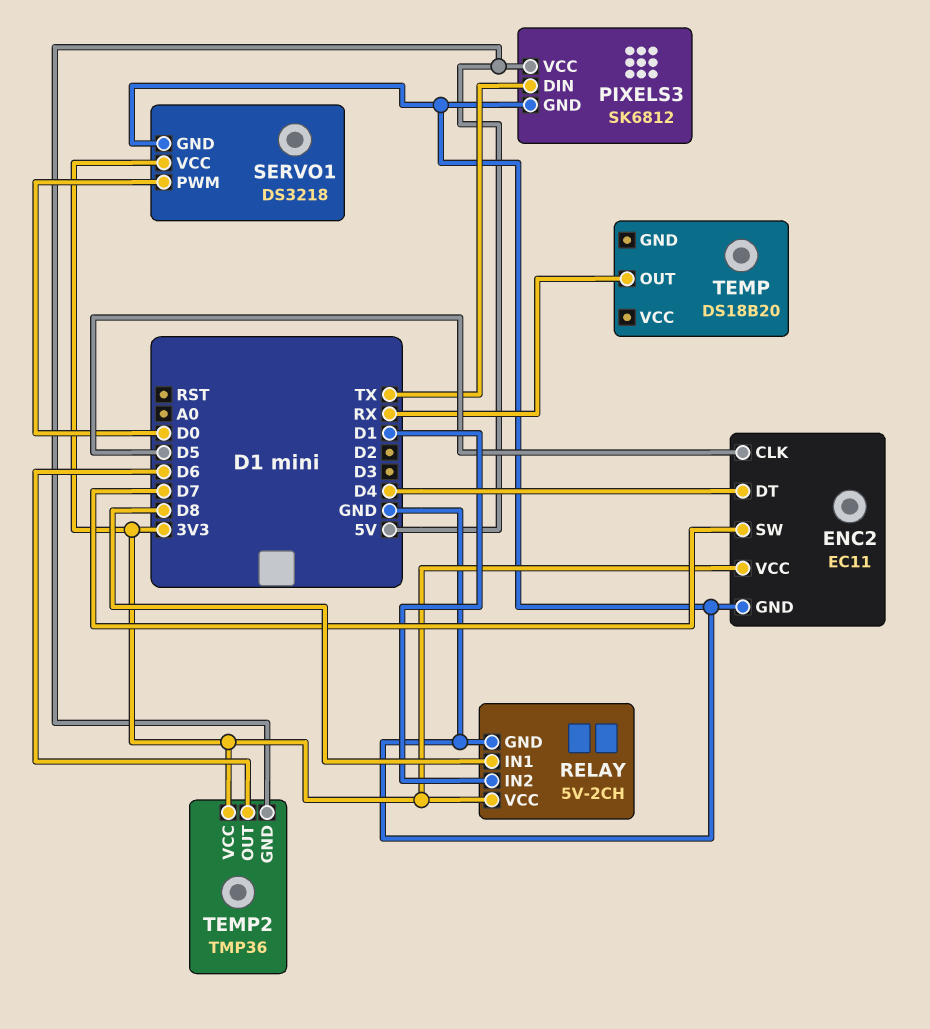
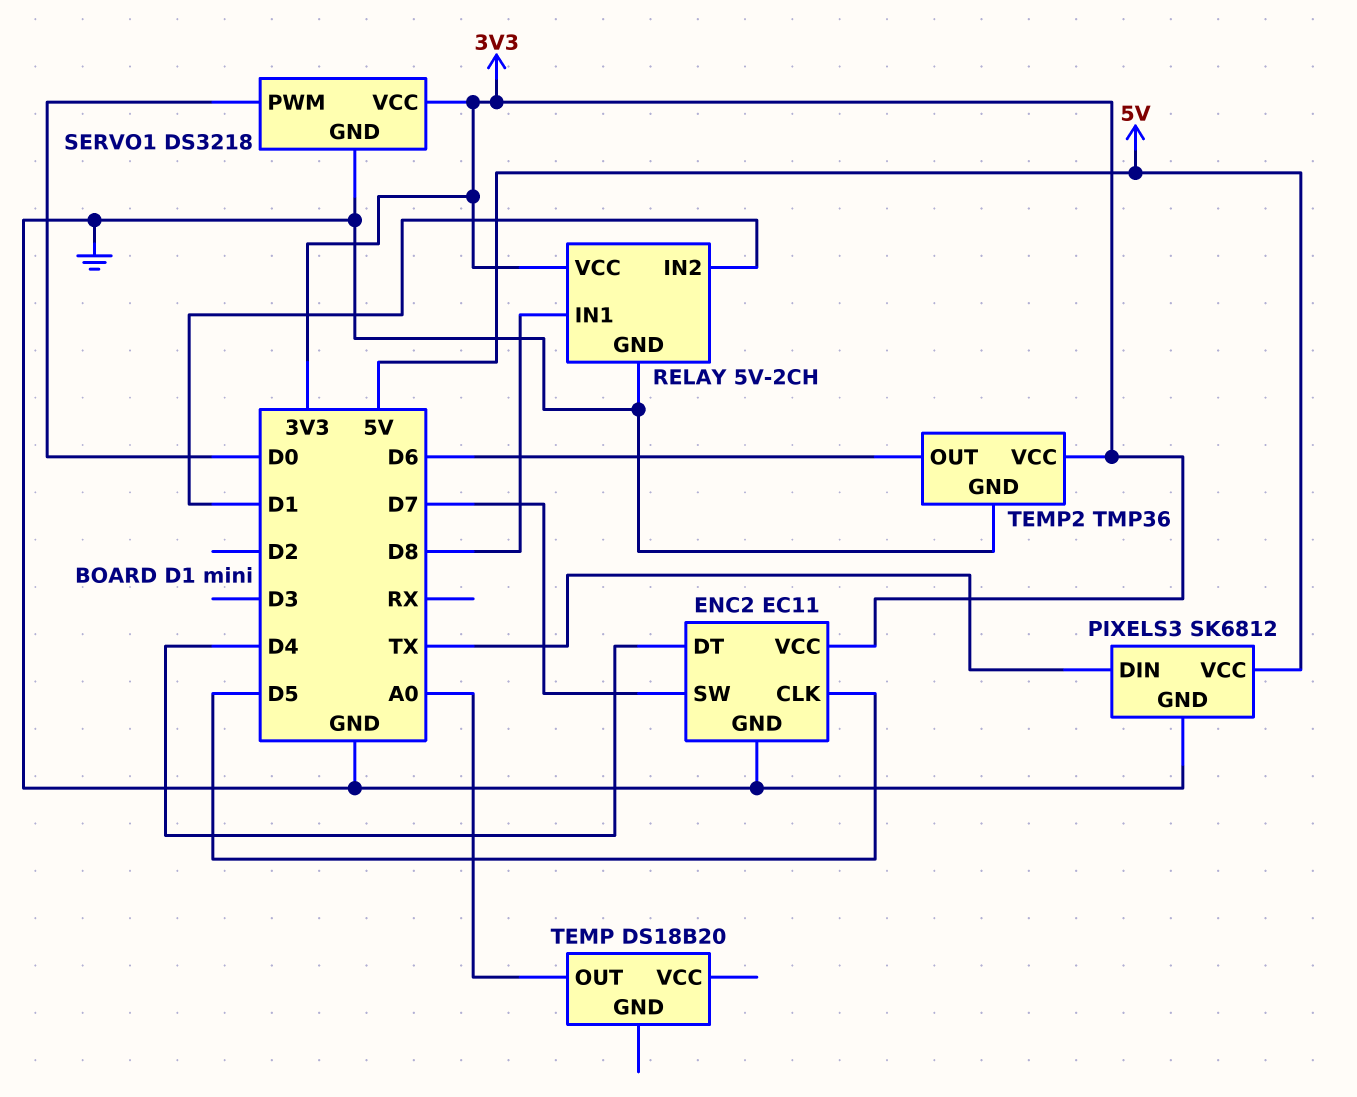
TEMP pin OUT: RX -> A0
TEMP2 pin GND: 5V -> GND

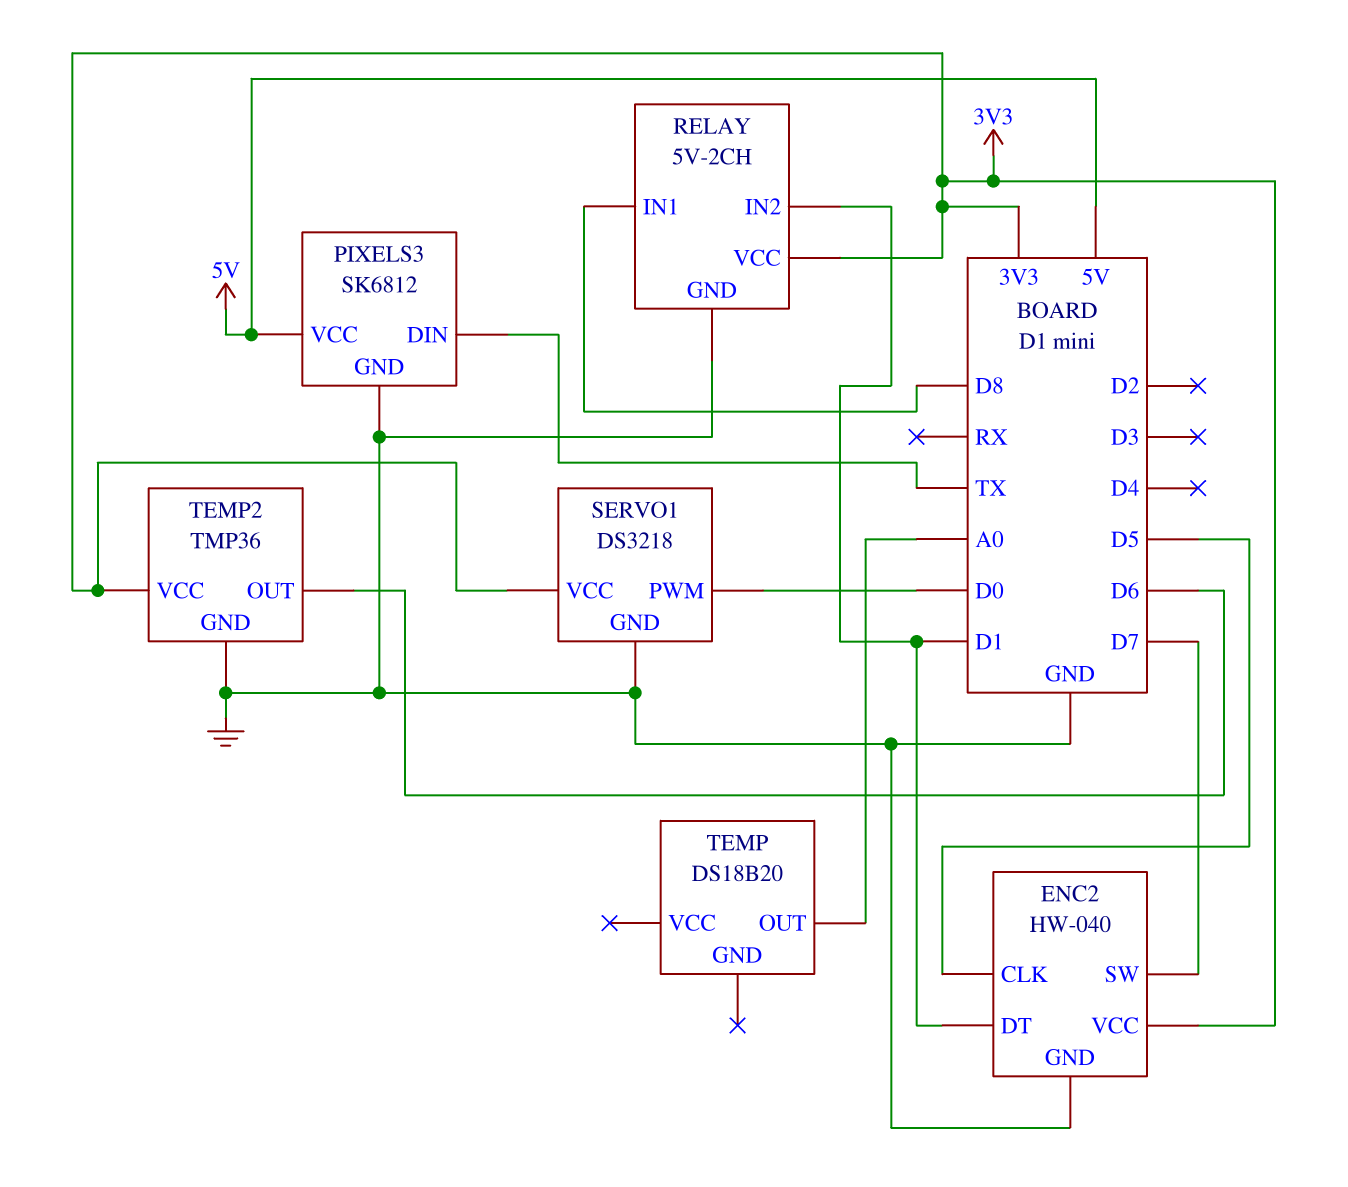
ENC2: EC11 -> HW-040
ENC2 pin DT: D4 -> D1

